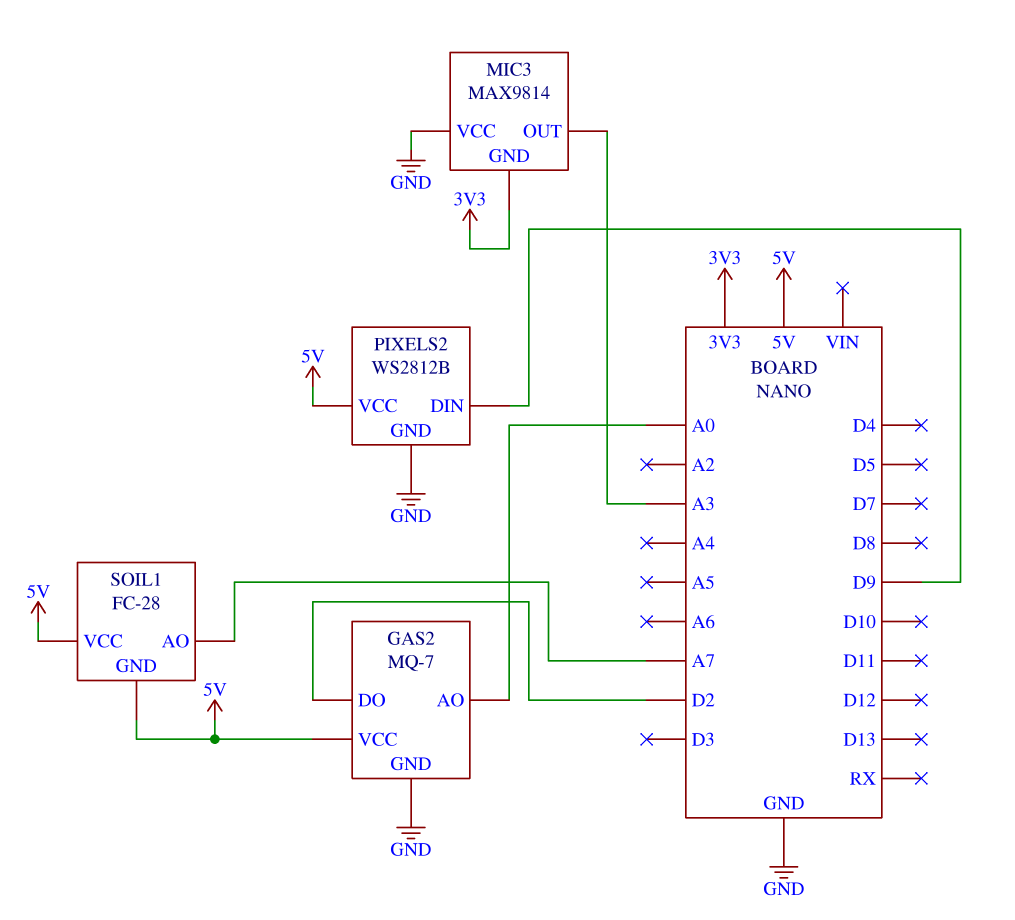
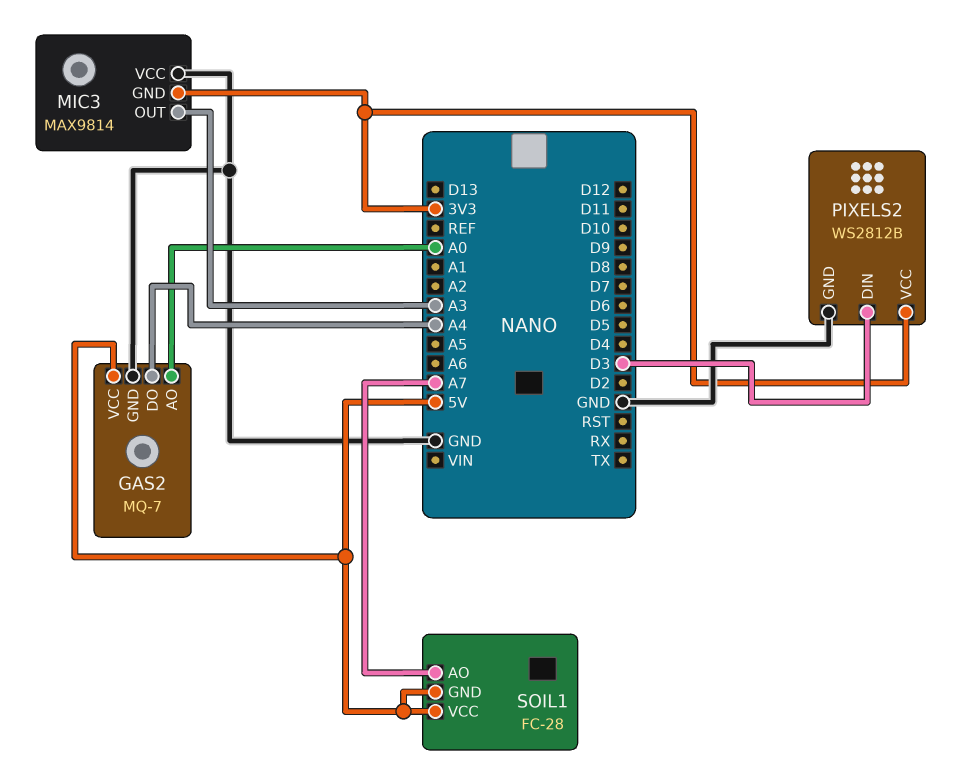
GAS2 pin DO: D2 -> A4
PIXELS2 pin DIN: D9 -> D3
PIXELS2 pin VCC: 5V -> 3V3

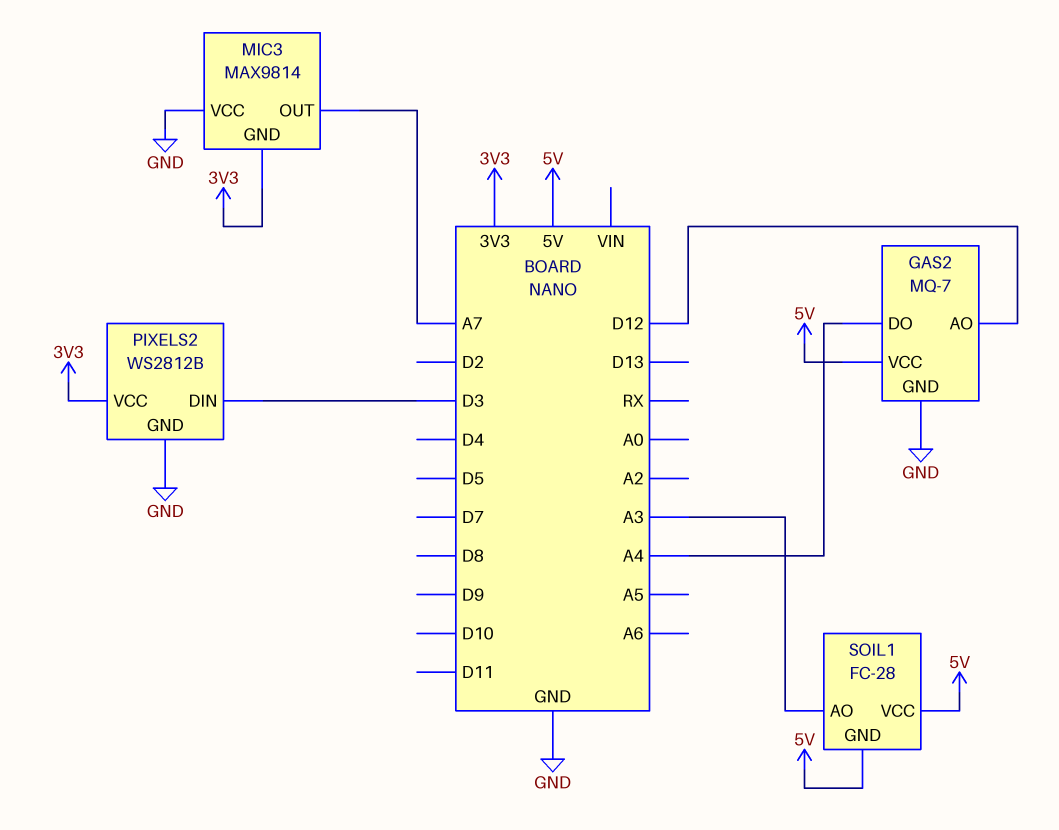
GAS2 pin AO: A0 -> D12
MIC3 pin OUT: A3 -> A7
SOIL1 pin AO: A7 -> A3

